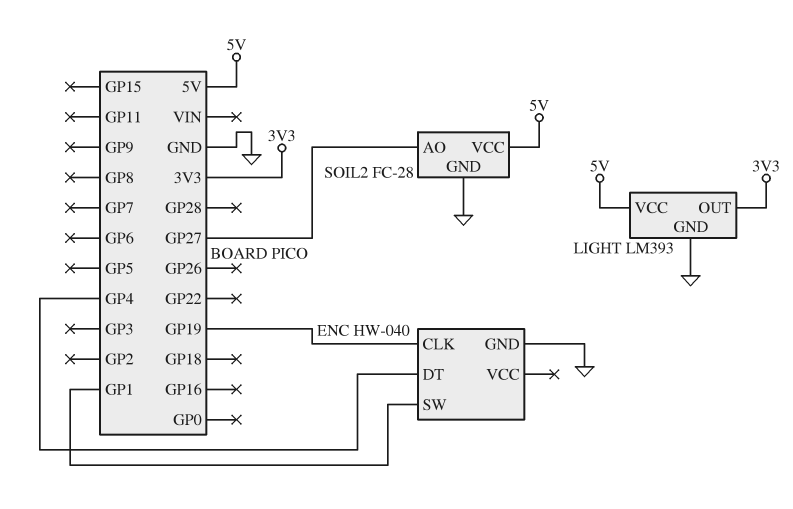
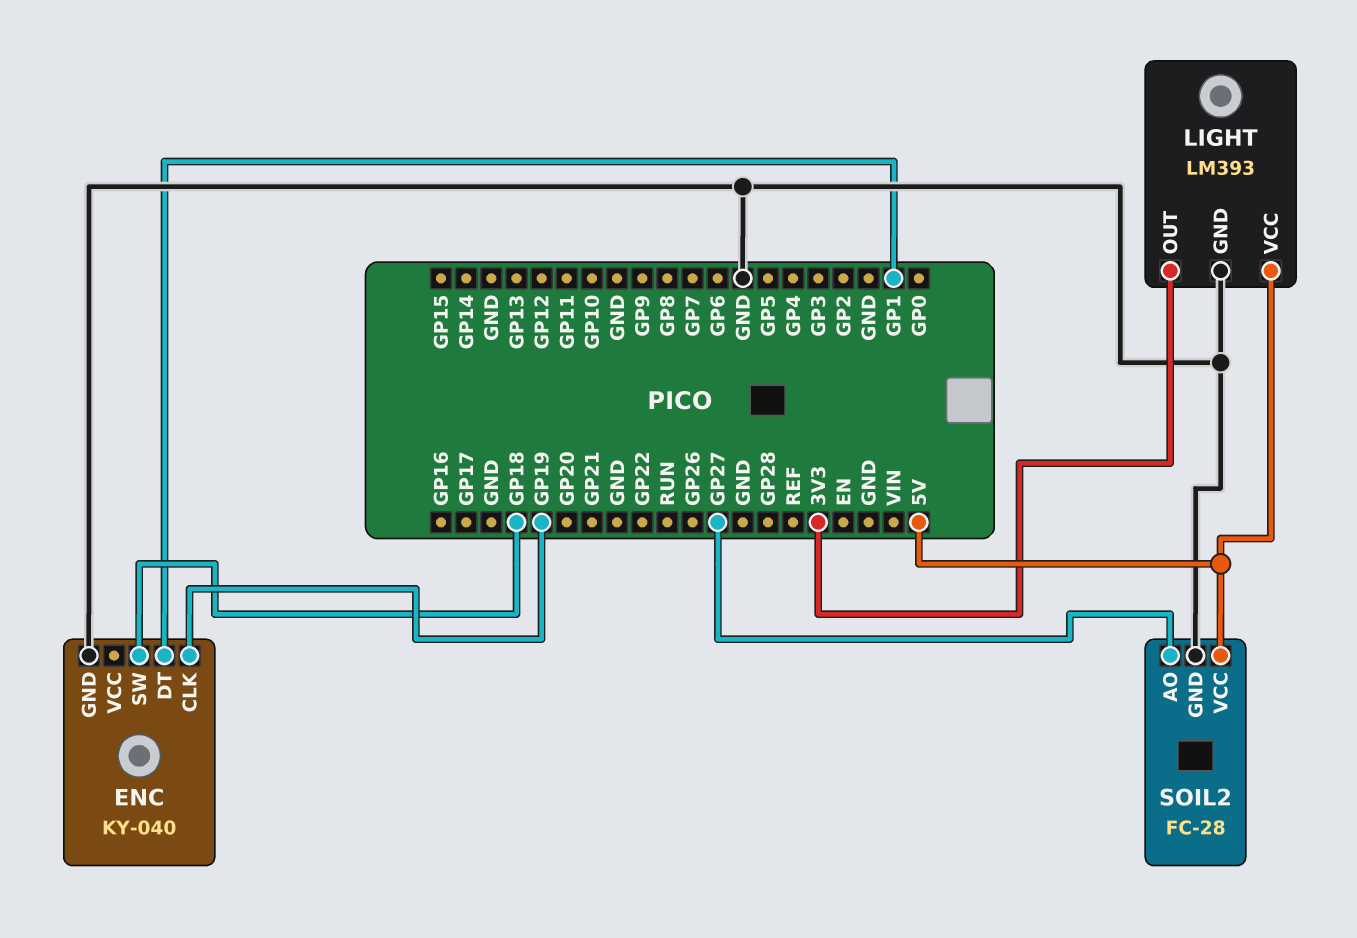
ENC: HW-040 -> KY-040
ENC pin DT: GP4 -> GP1
ENC pin SW: GP1 -> GP18

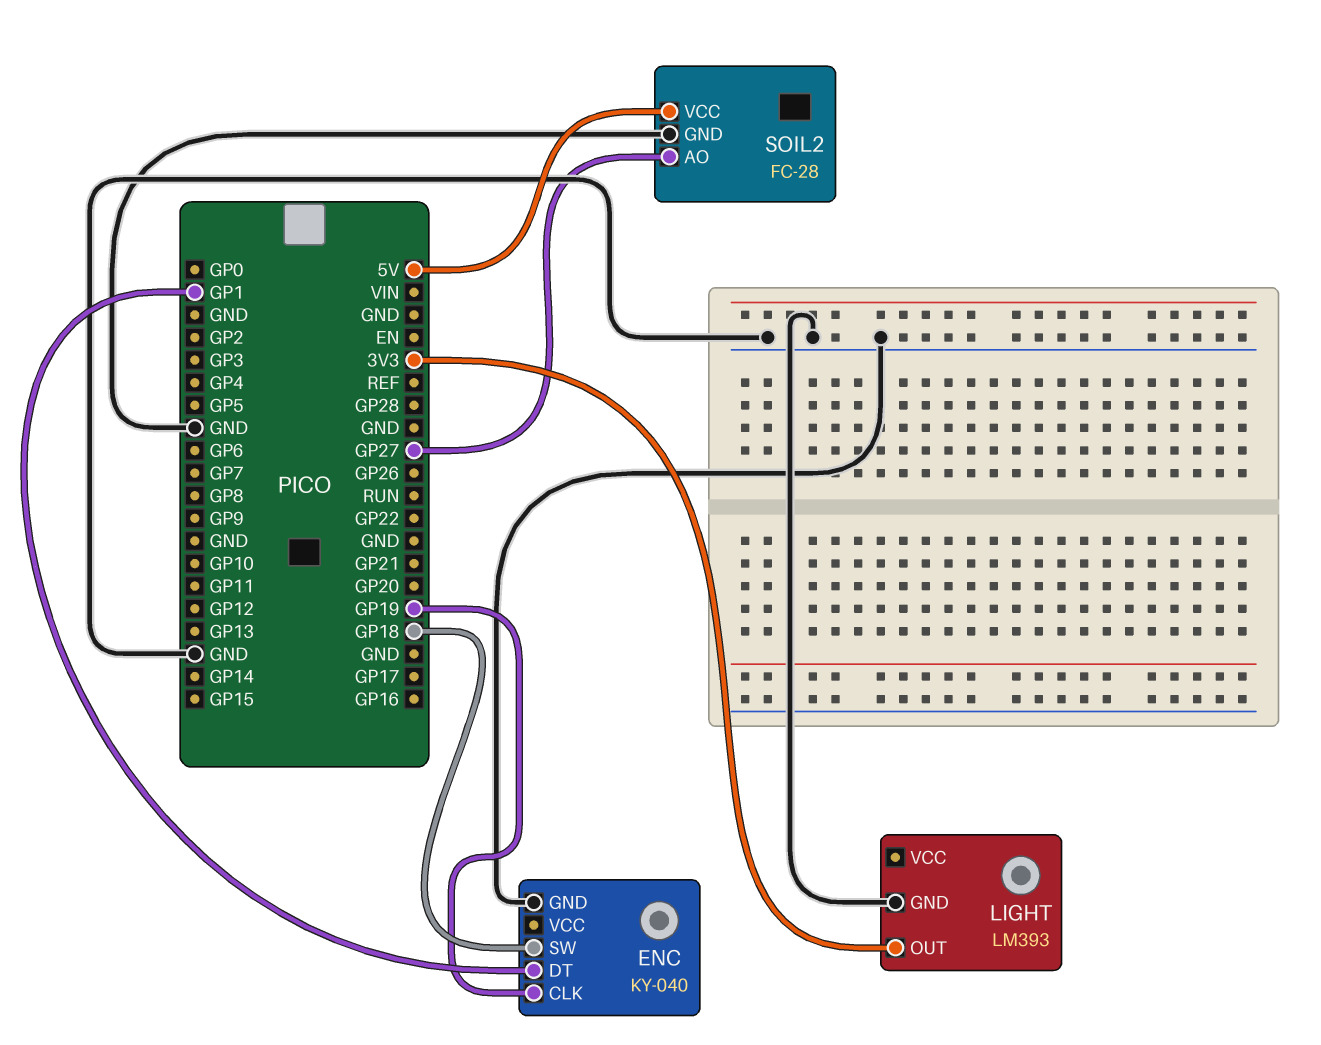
LIGHT pin VCC: 5V -> none

